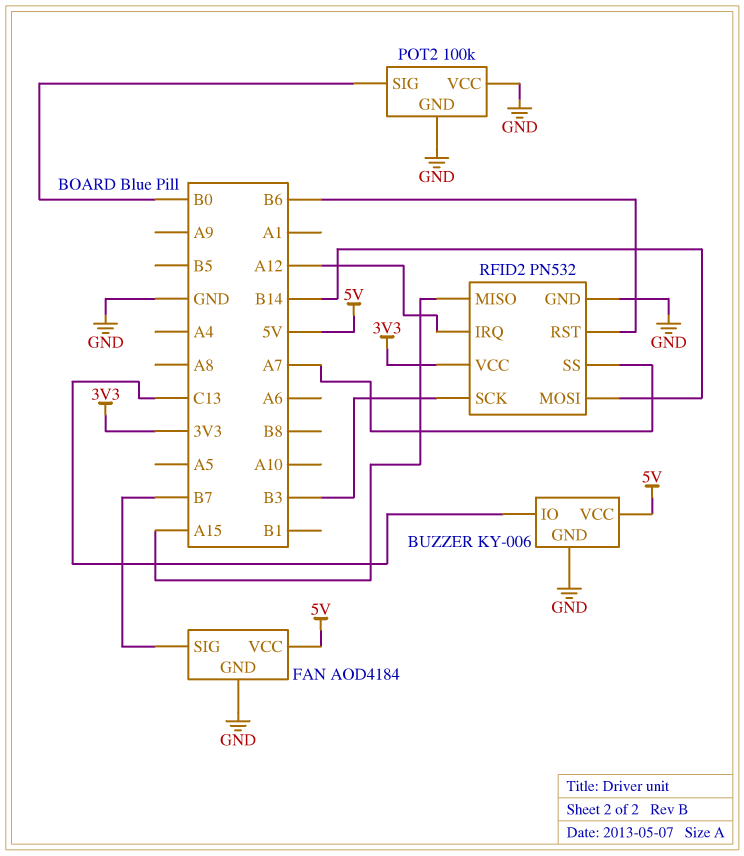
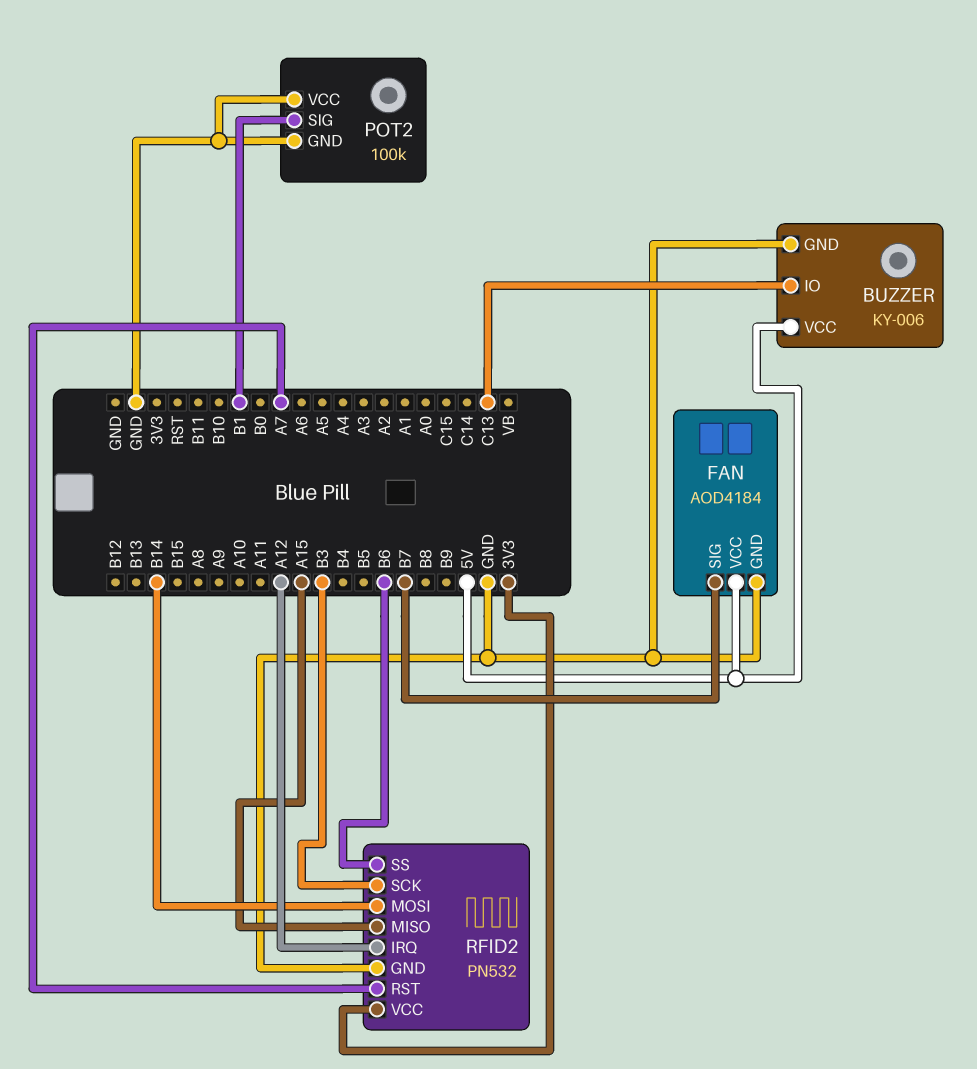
POT2 pin SIG: B0 -> B1
RFID2 pin RST: B6 -> A7
RFID2 pin SS: A7 -> B6

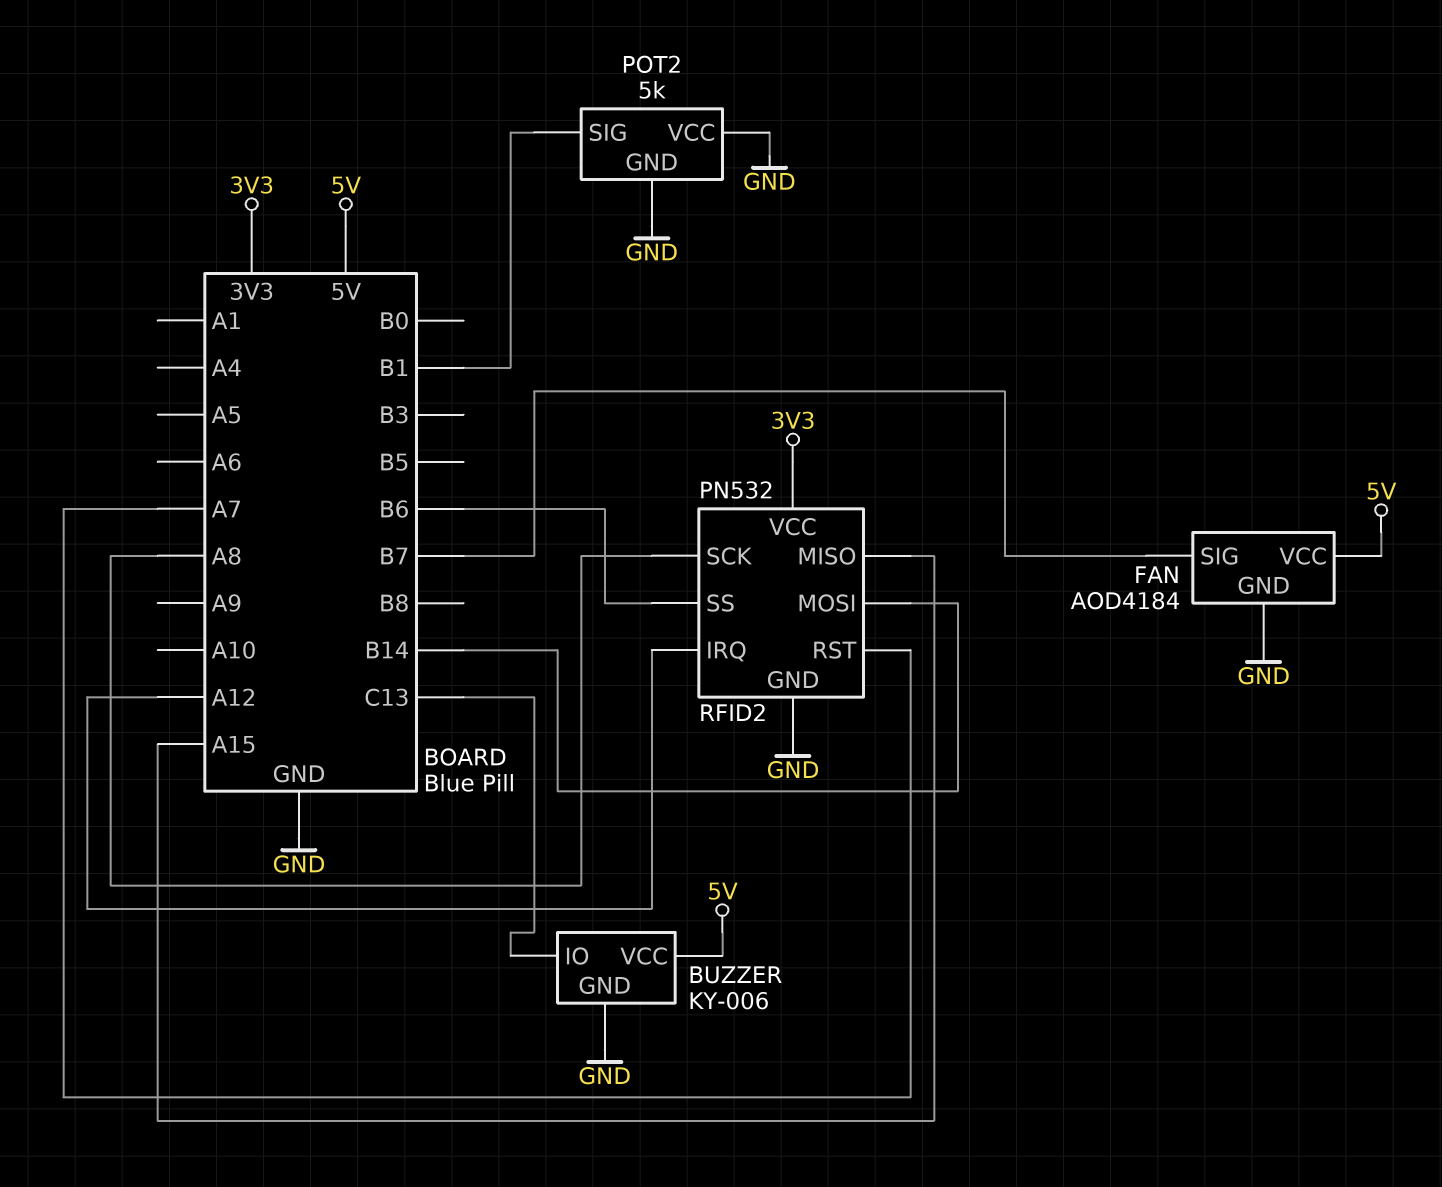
POT2: 100k -> 5k
RFID2 pin SCK: B3 -> A8

